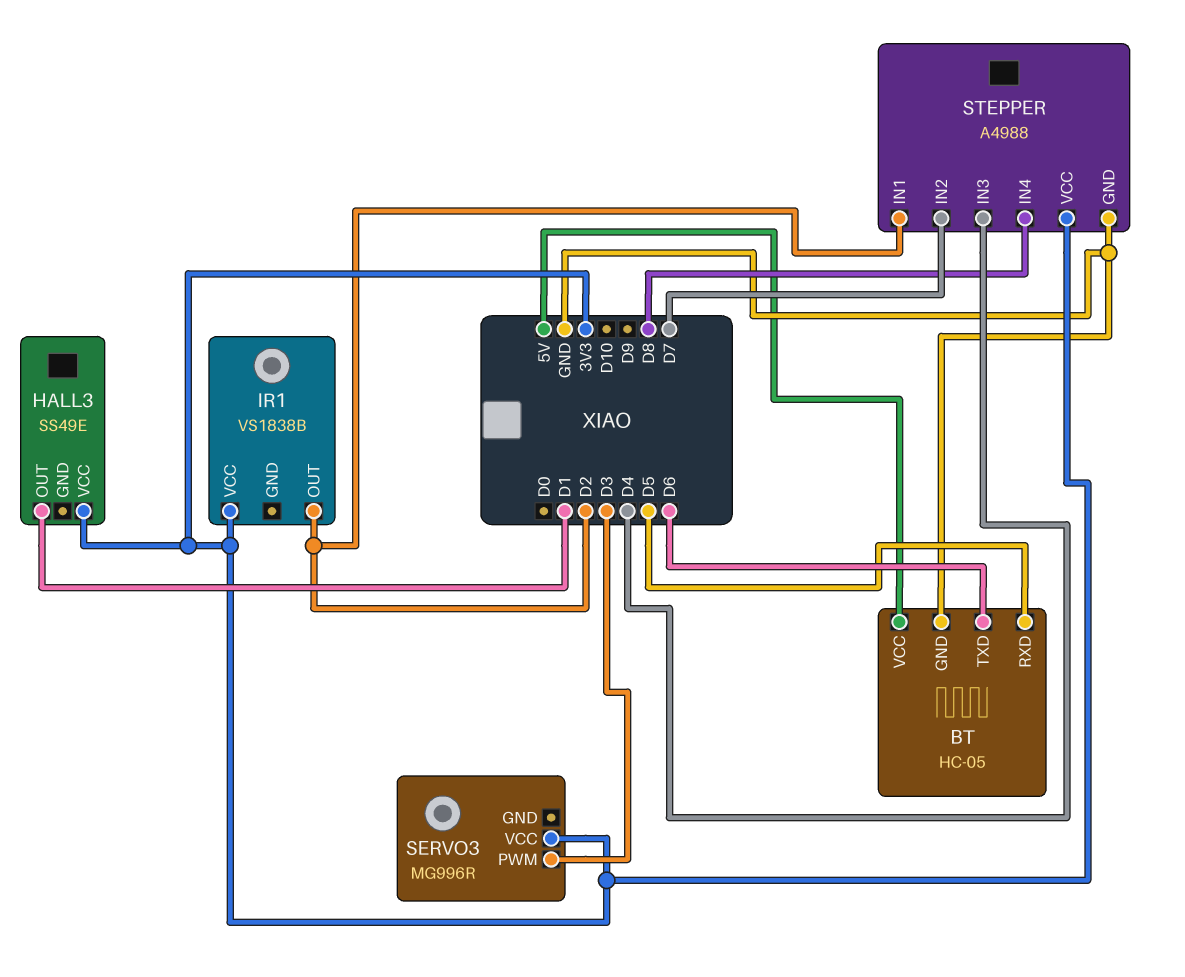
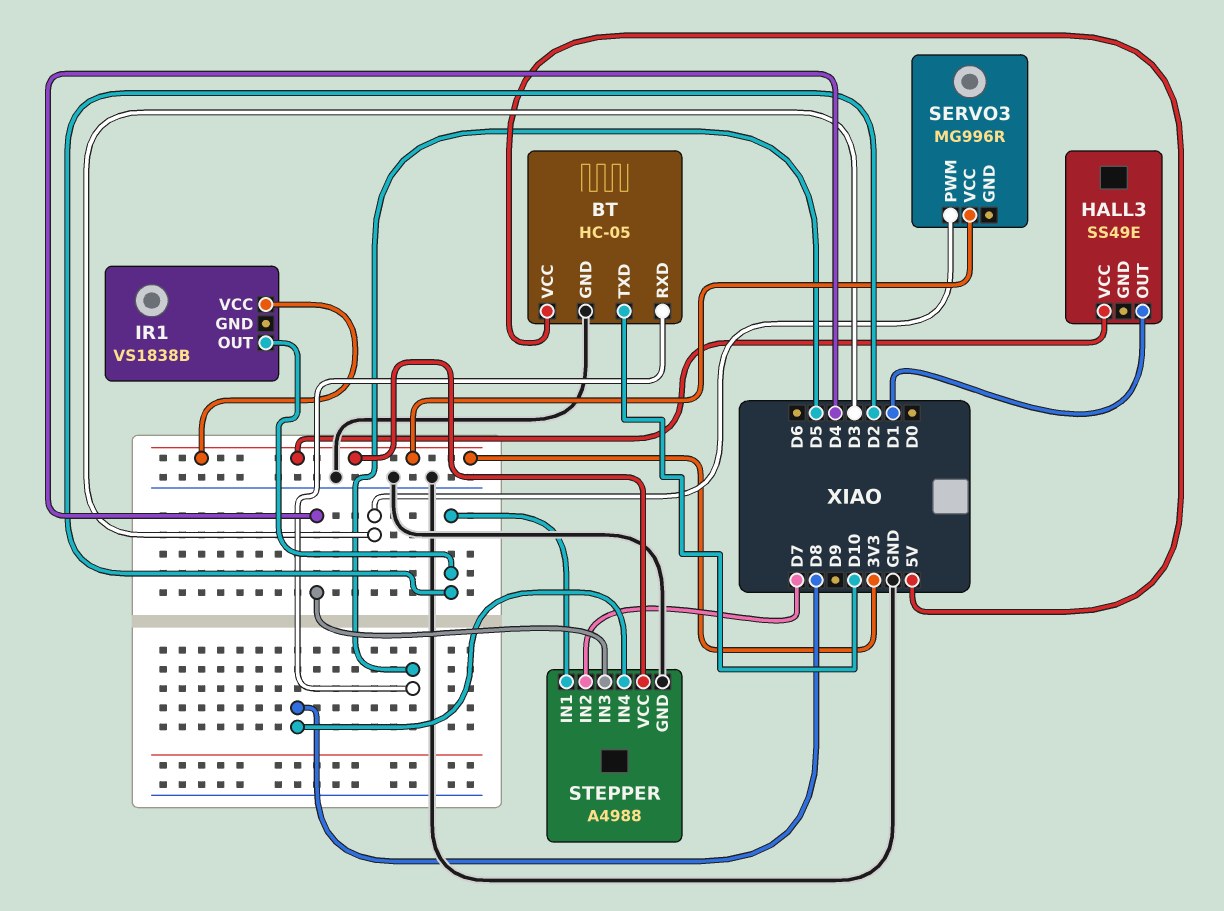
BT pin TXD: D6 -> D10

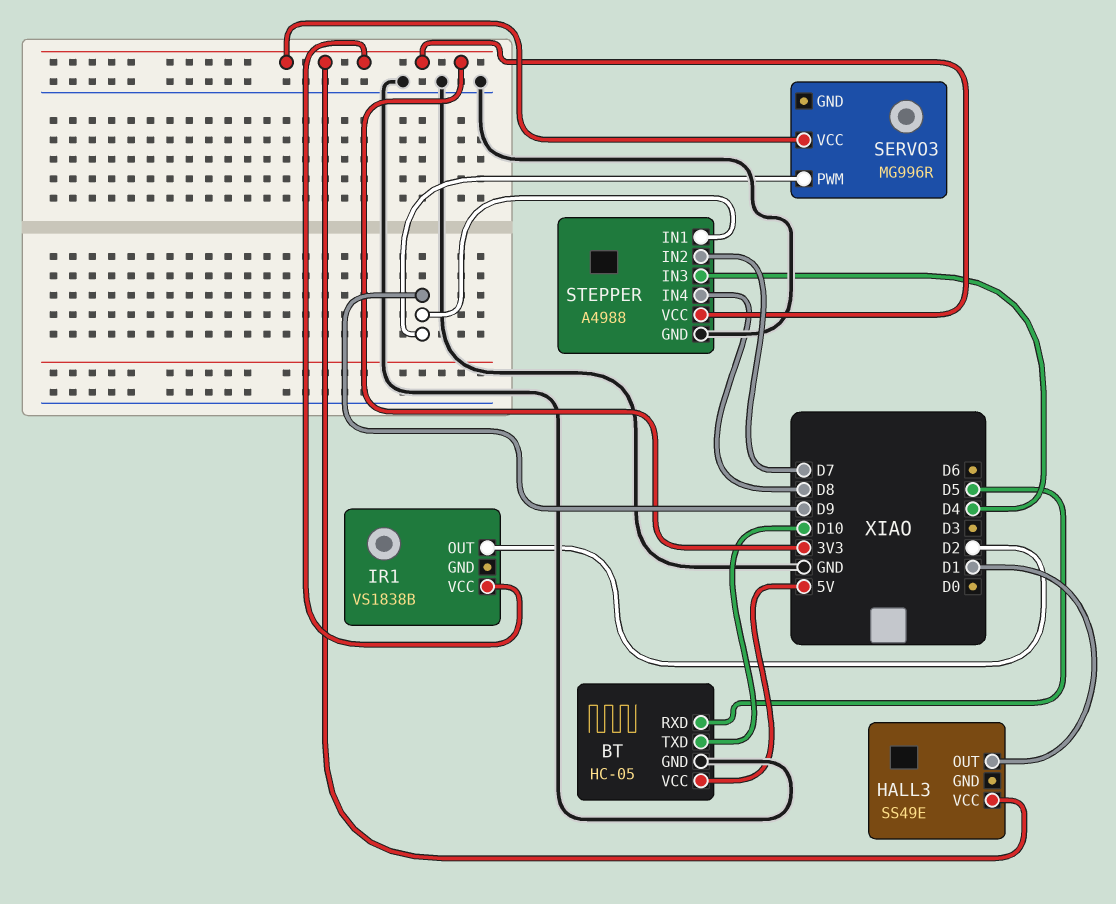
SERVO3 pin PWM: D3 -> D9
STEPPER pin IN1: D2 -> D9

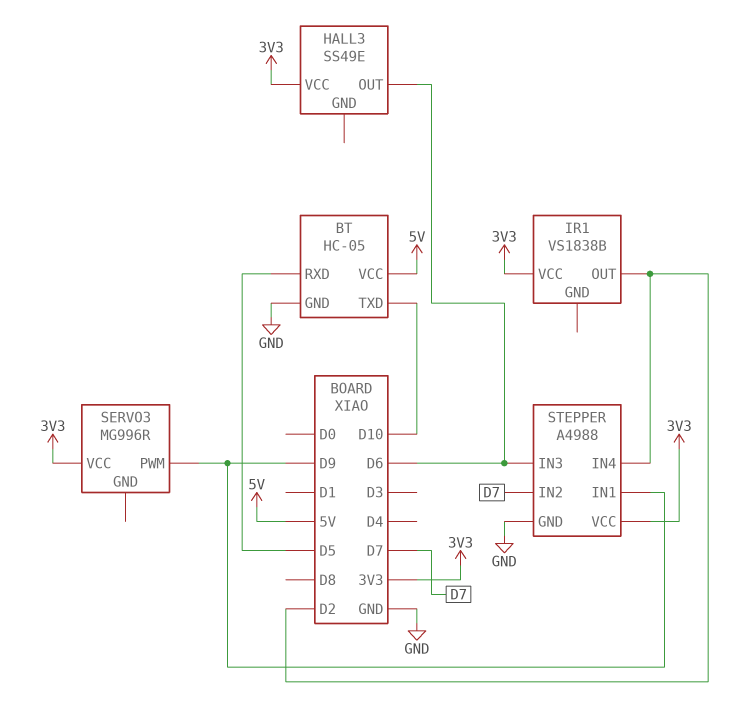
HALL3 pin OUT: D1 -> D6
STEPPER pin IN3: D4 -> D6
STEPPER pin IN4: D8 -> D2

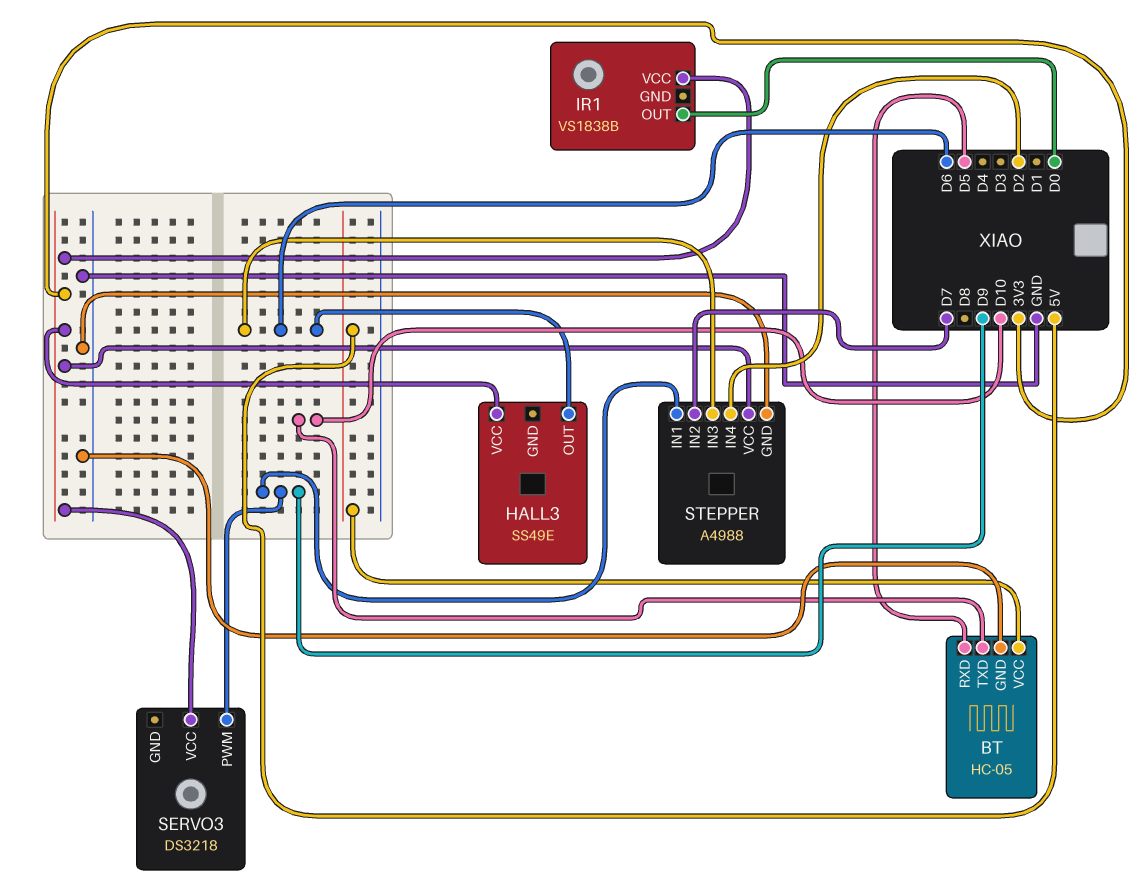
IR1 pin OUT: D2 -> D0
SERVO3: MG996R -> DS3218

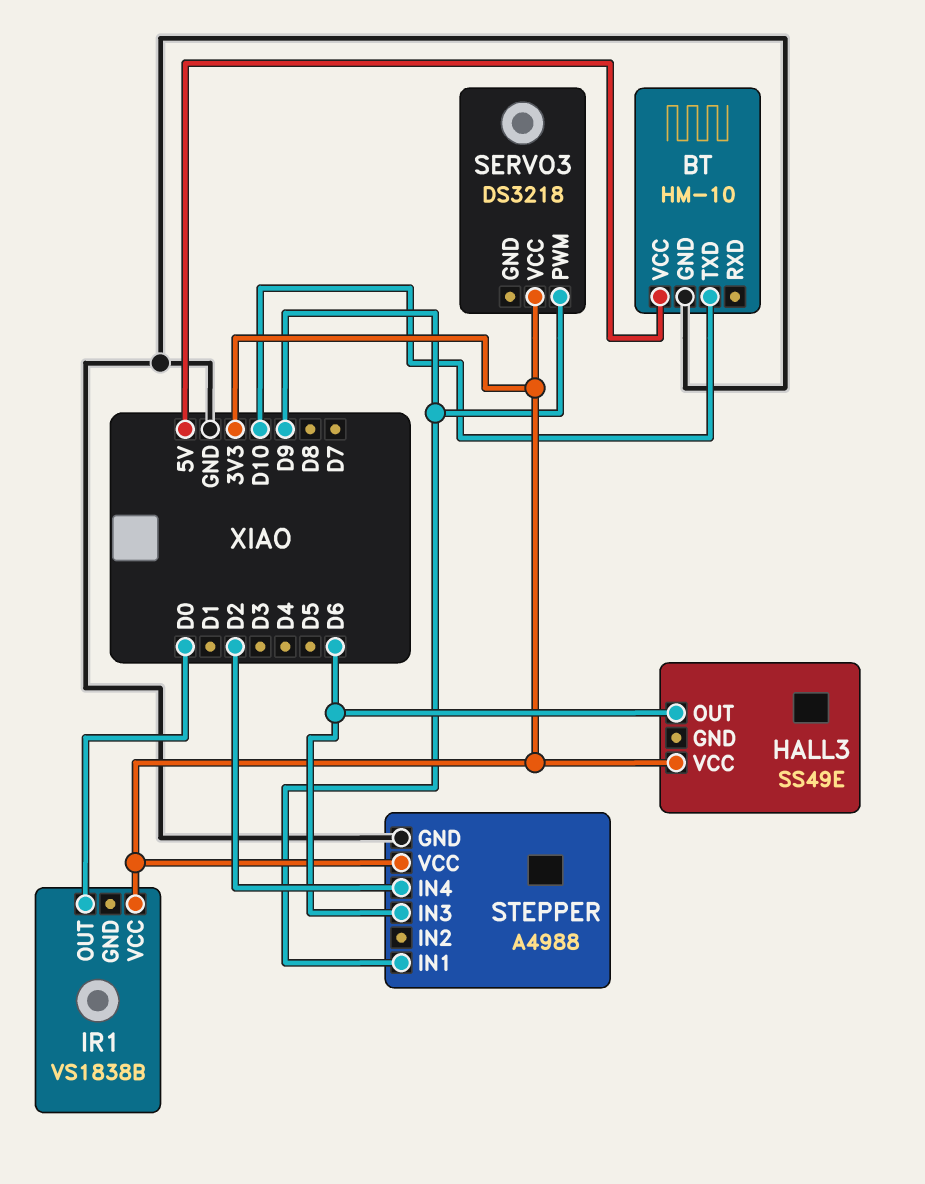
BT: HC-05 -> HM-10
BT pin RXD: D5 -> none
STEPPER pin IN2: D7 -> none

